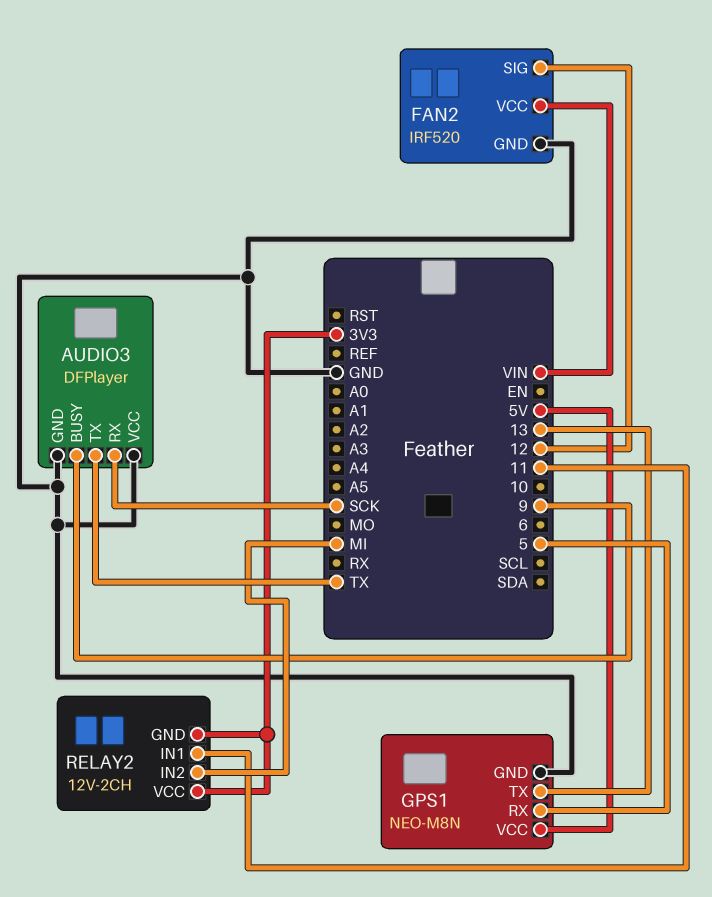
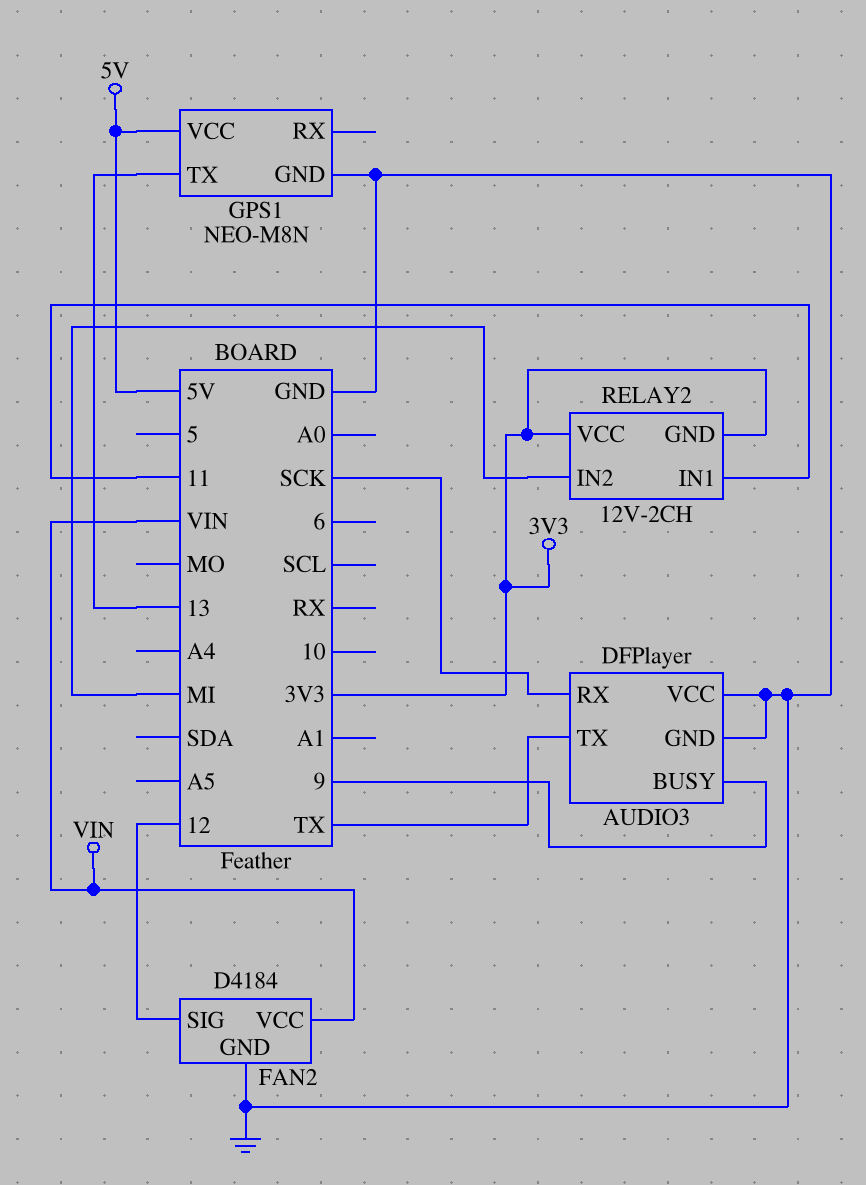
FAN2: IRF520 -> D4184
GPS1 pin RX: 5 -> none

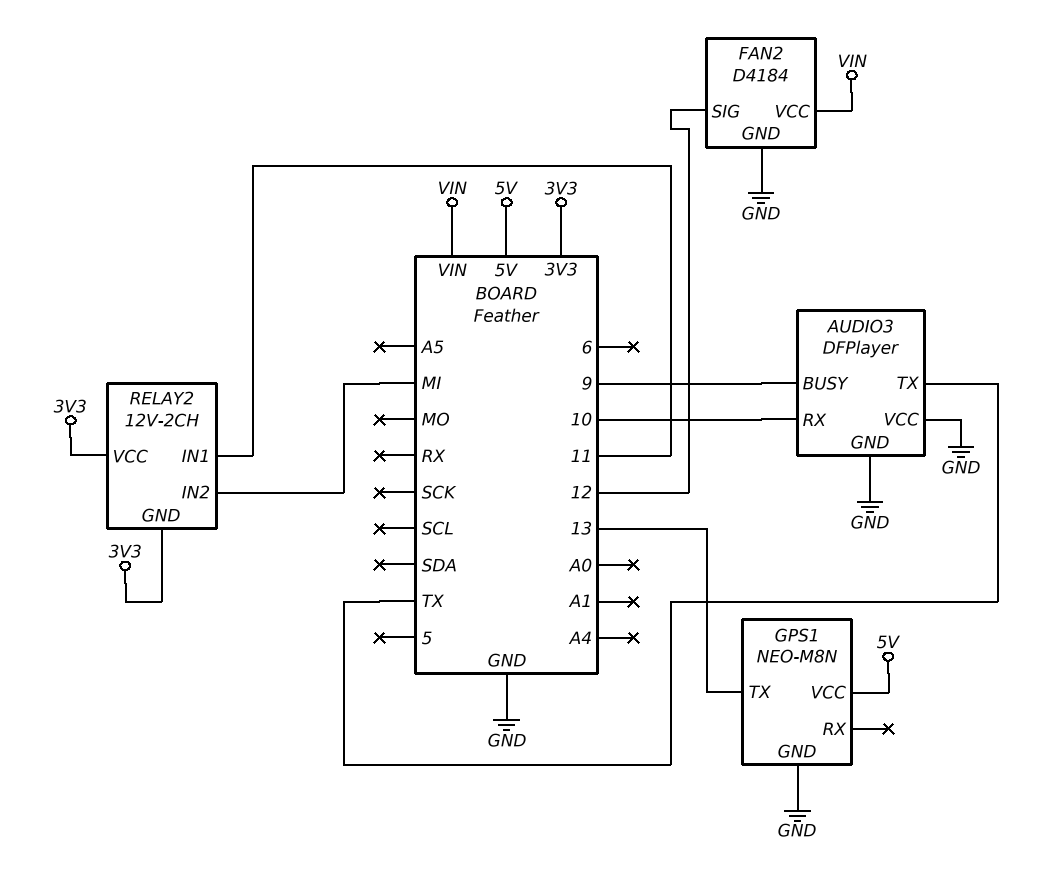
AUDIO3 pin RX: SCK -> 10

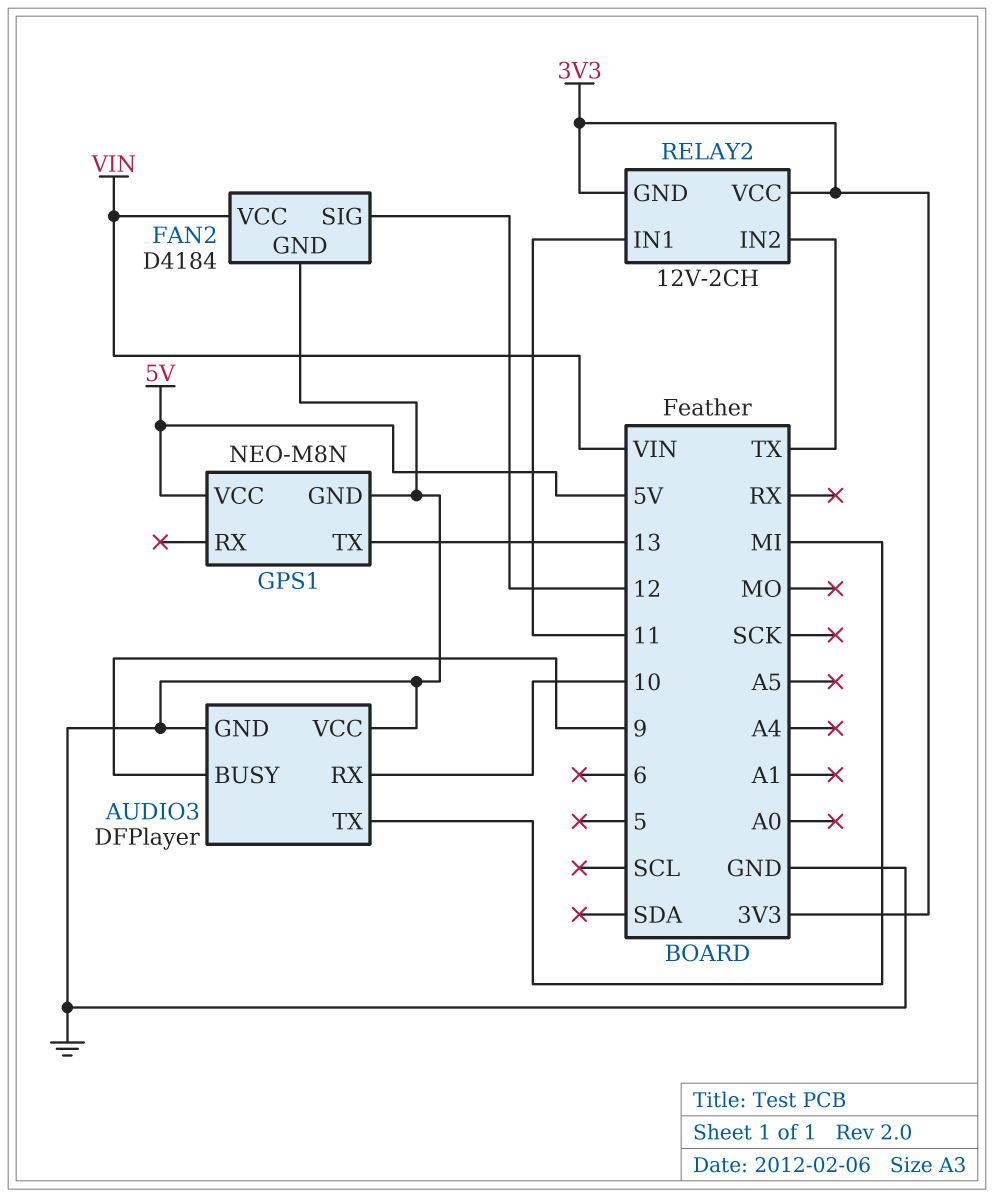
AUDIO3 pin TX: TX -> MI
RELAY2 pin IN2: MI -> TX

